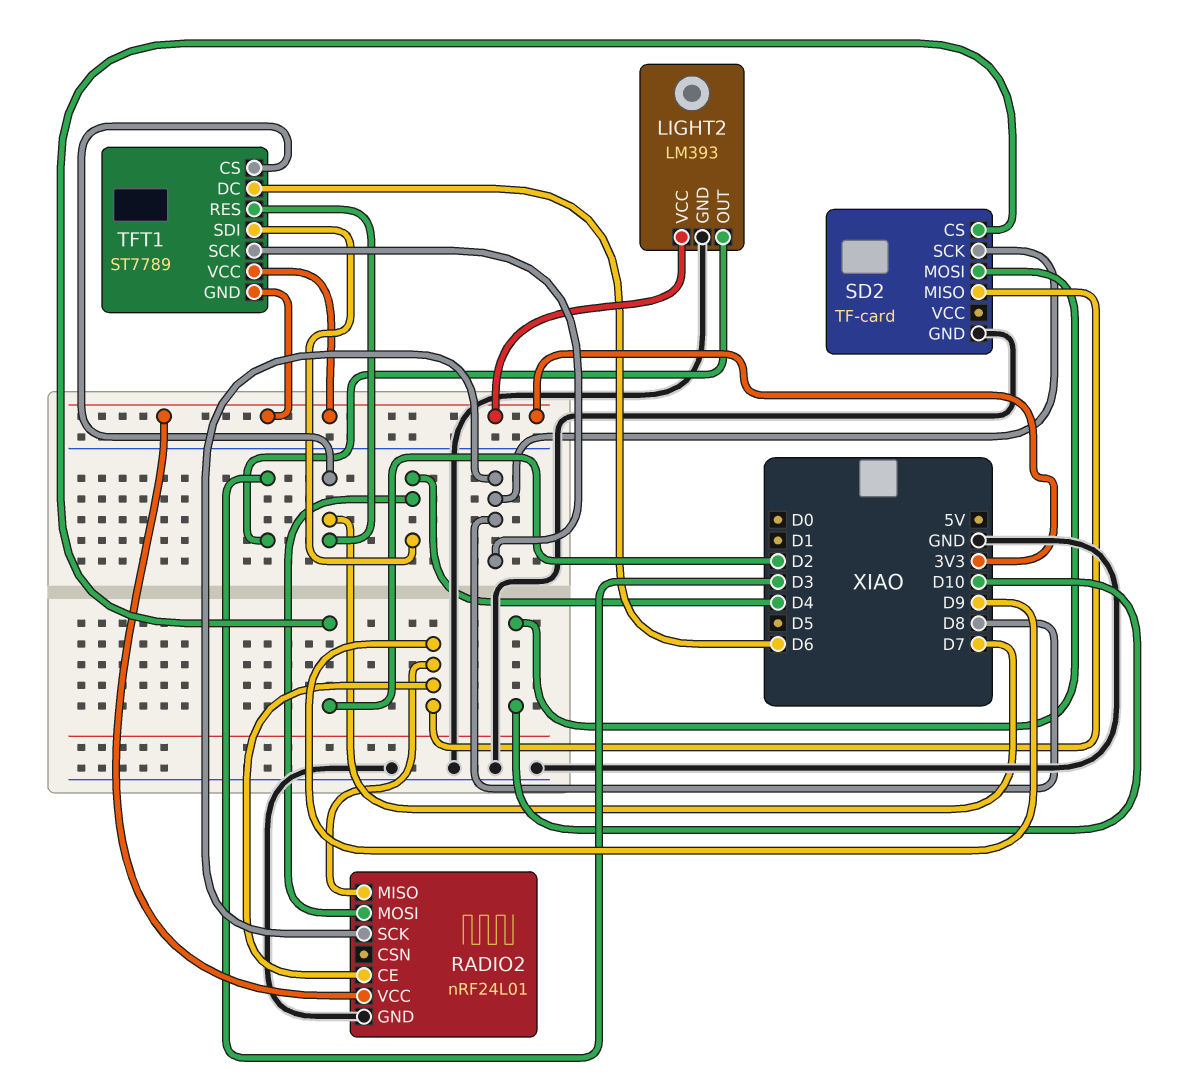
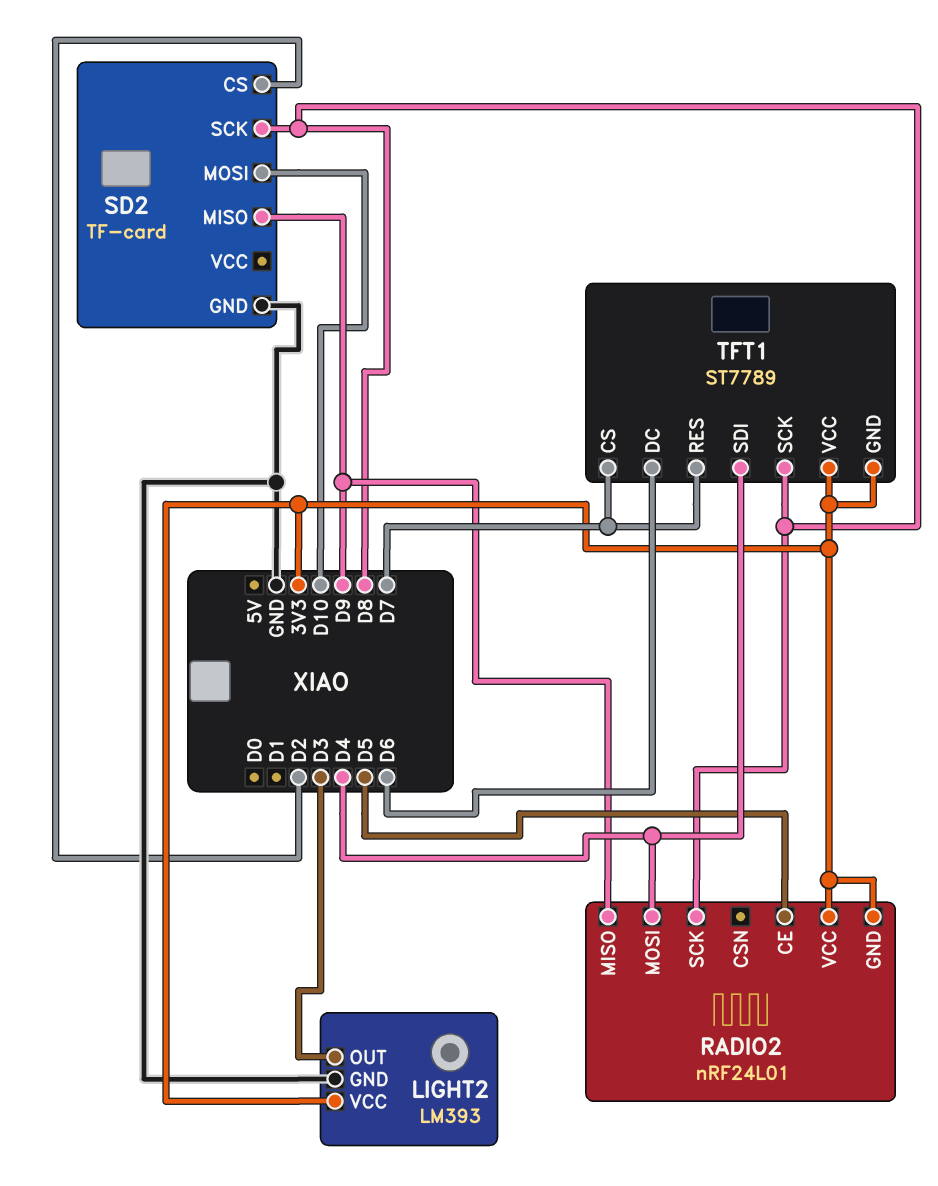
RADIO2 pin CE: D9 -> D5
RADIO2 pin GND: GND -> 3V3

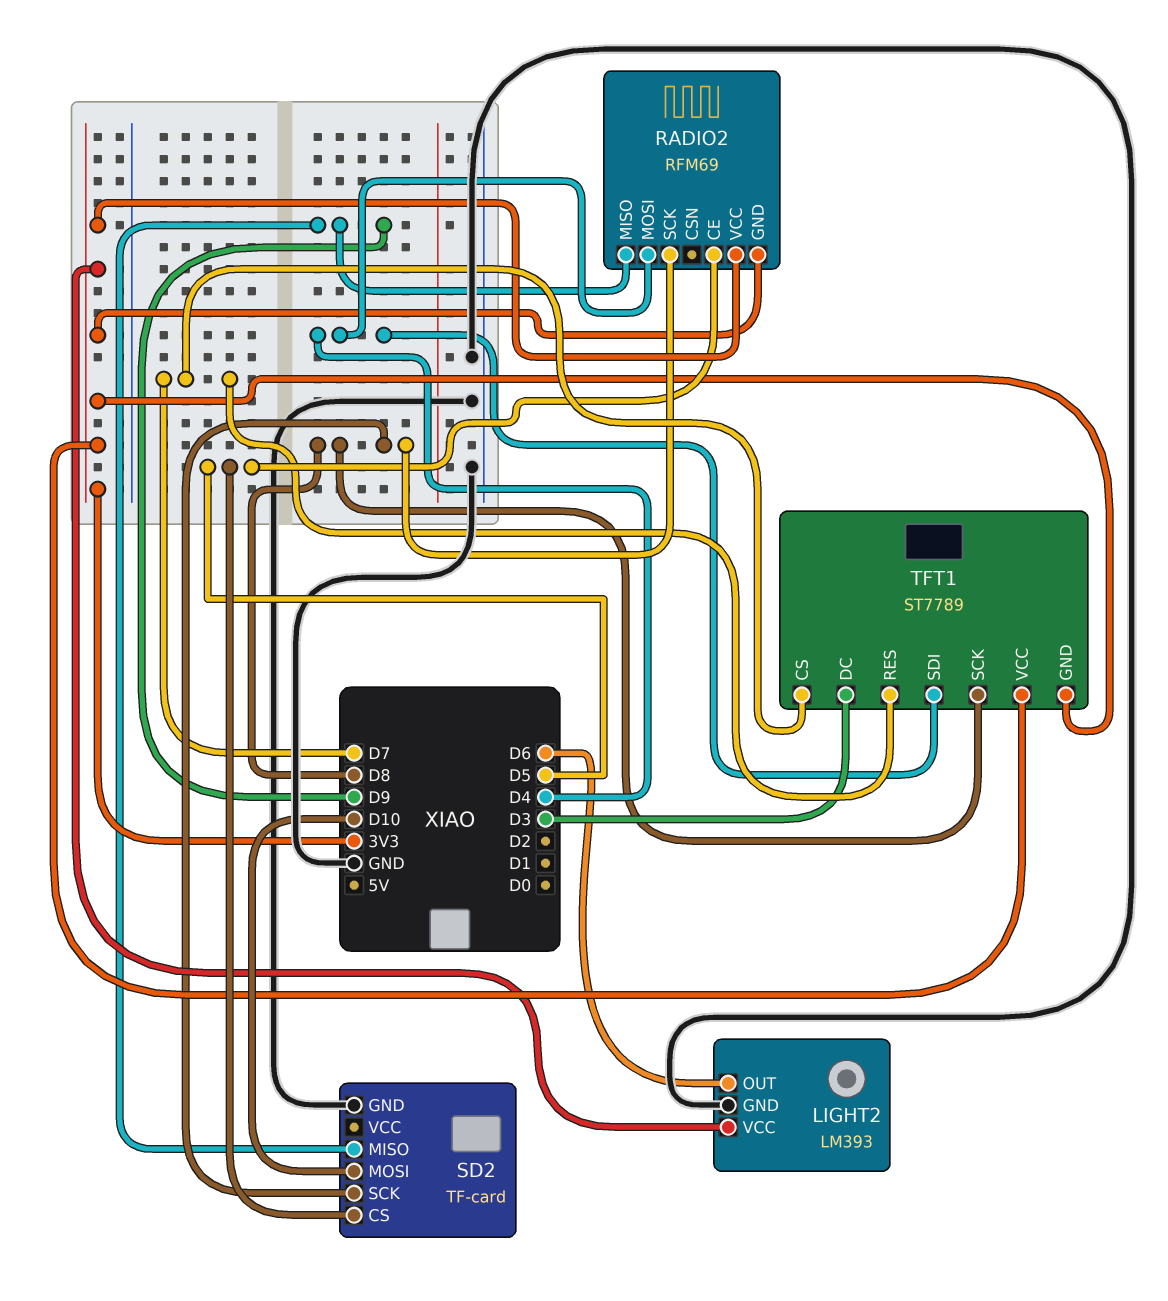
LIGHT2 pin OUT: D3 -> D6
RADIO2: nRF24L01 -> RFM69
SD2 pin CS: D2 -> D5
TFT1 pin DC: D6 -> D3

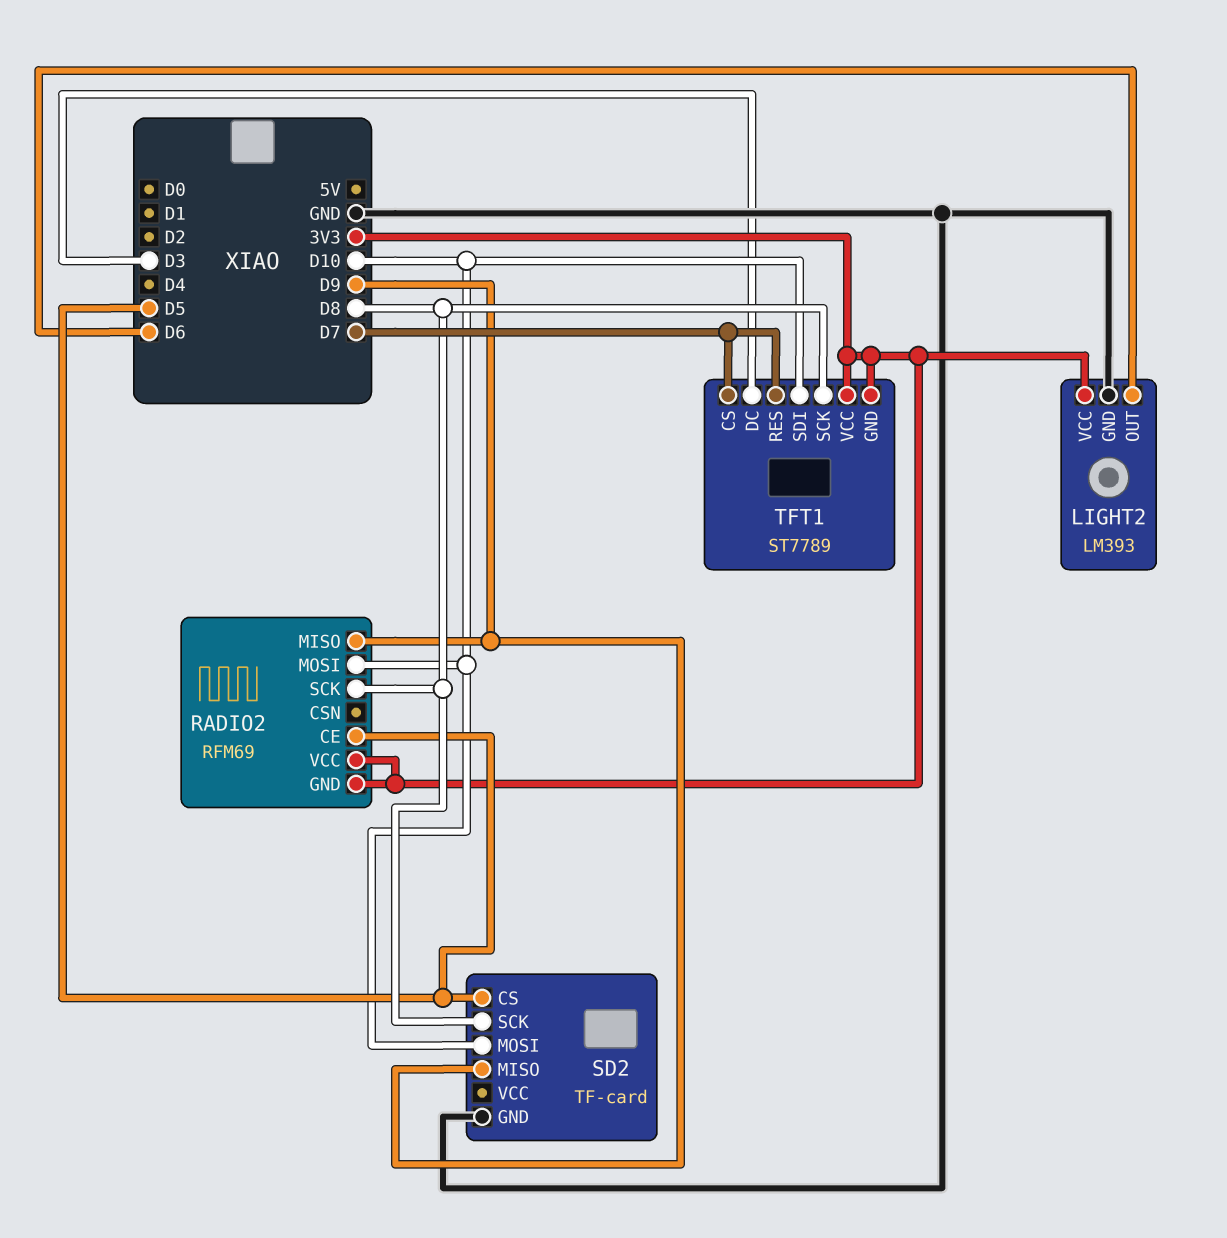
RADIO2 pin MOSI: D4 -> D10
TFT1 pin SDI: D4 -> D10

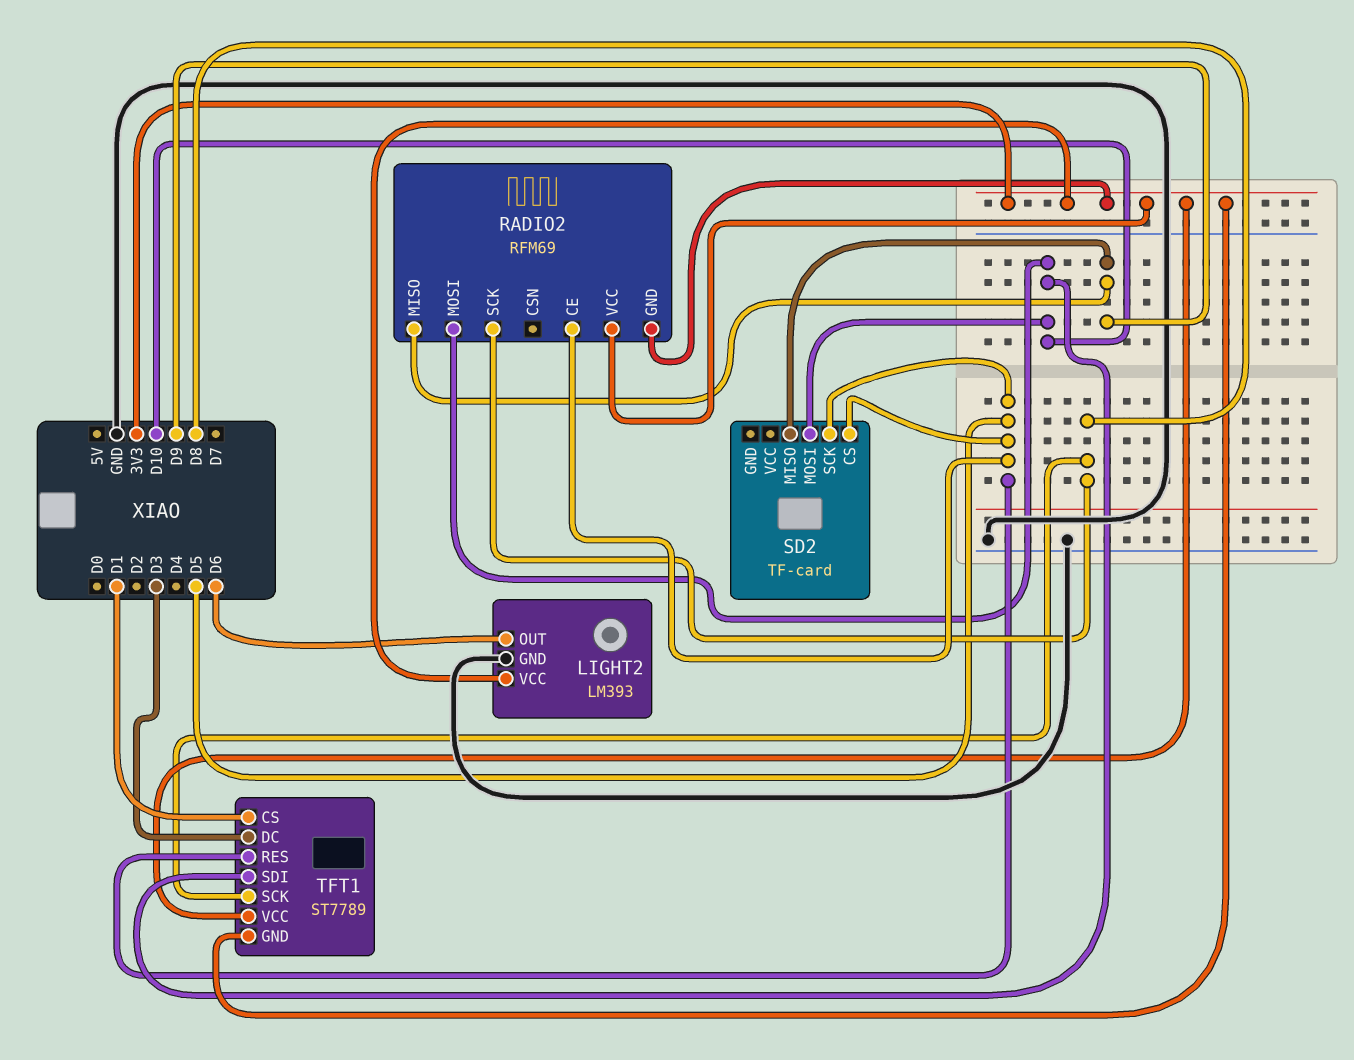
SD2 pin GND: GND -> none
SD2 pin SCK: D8 -> D5
TFT1 pin CS: D7 -> D1
TFT1 pin RES: D7 -> D5

